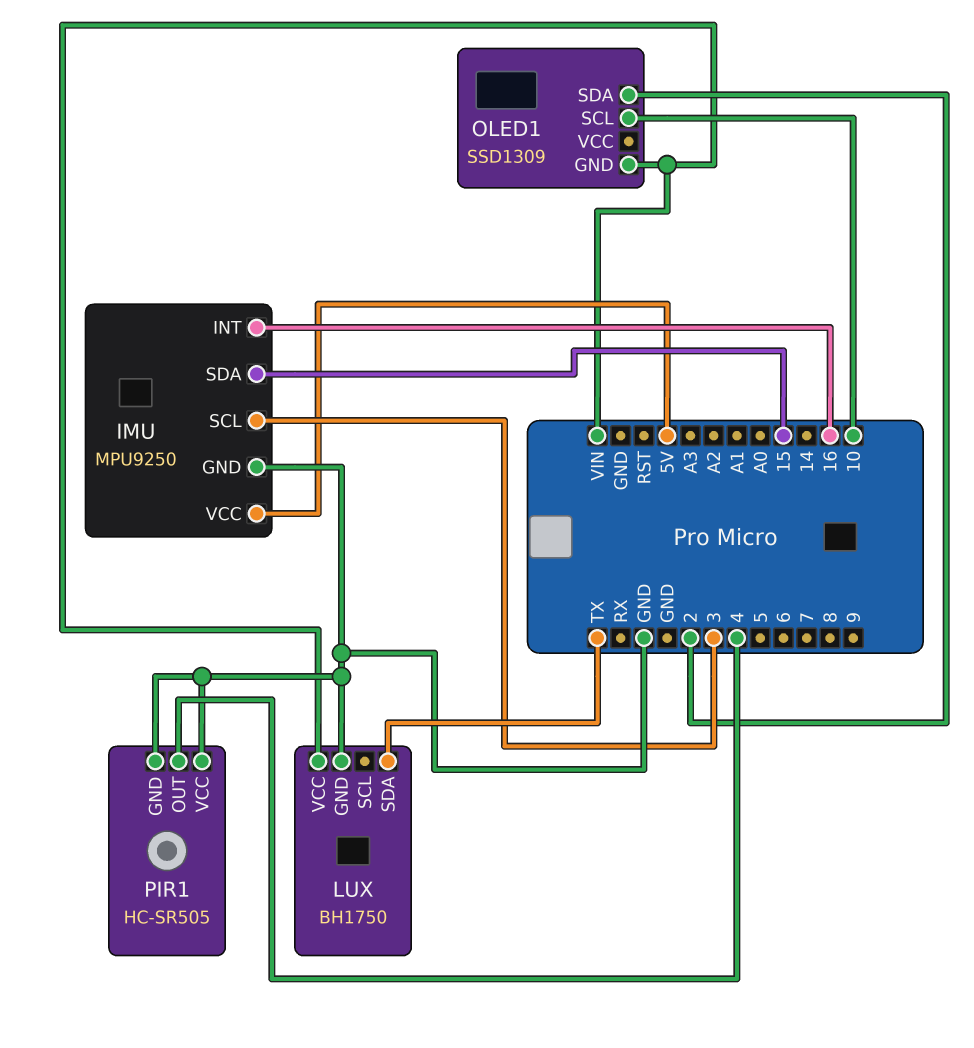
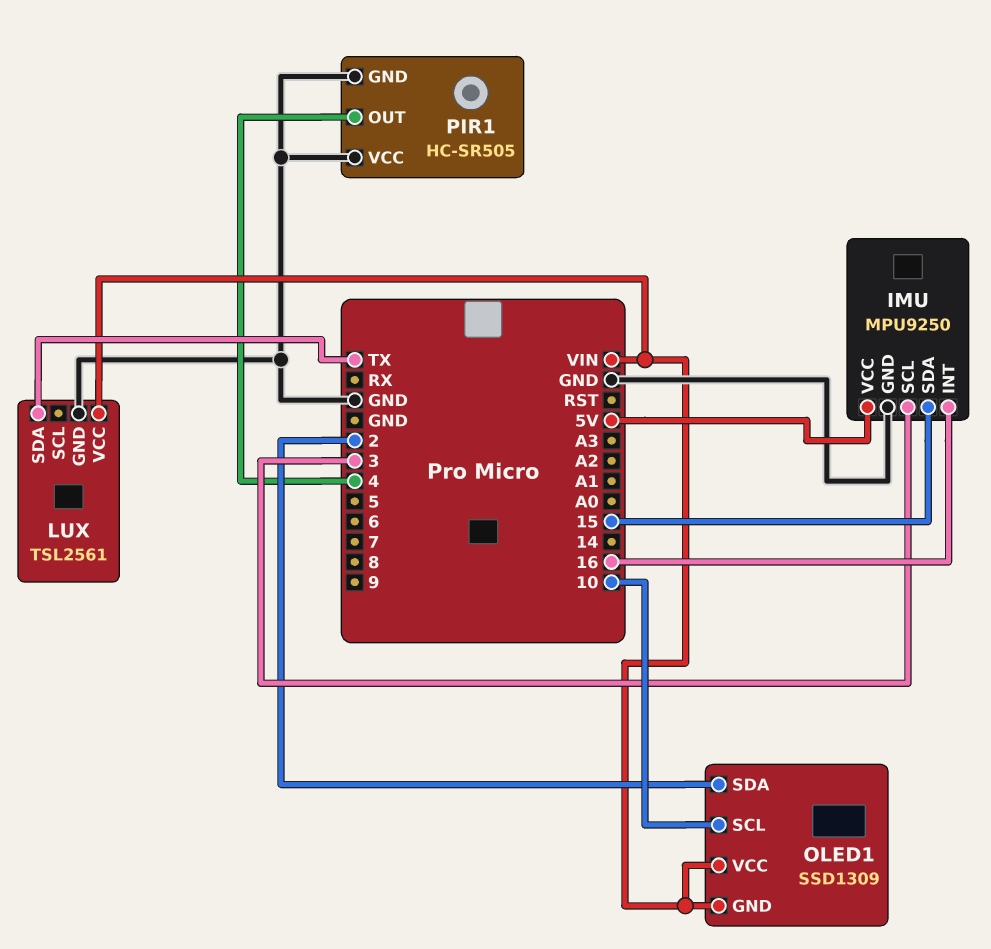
LUX: BH1750 -> TSL2561
OLED1 pin VCC: none -> VIN

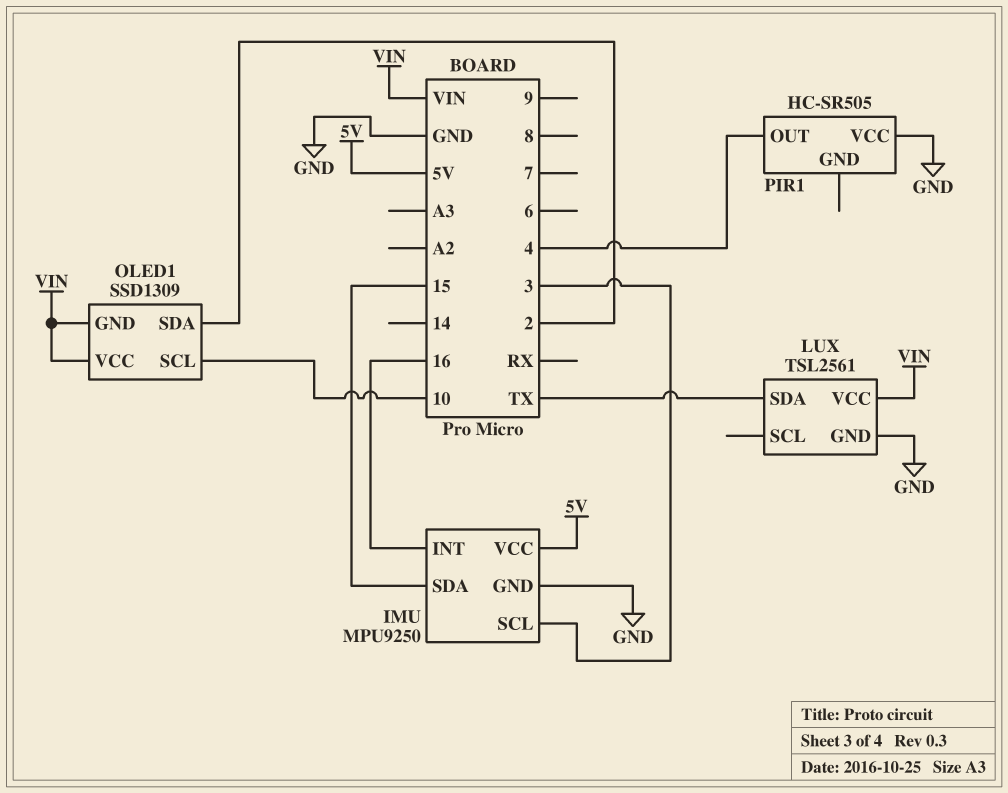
PIR1 pin GND: GND -> none

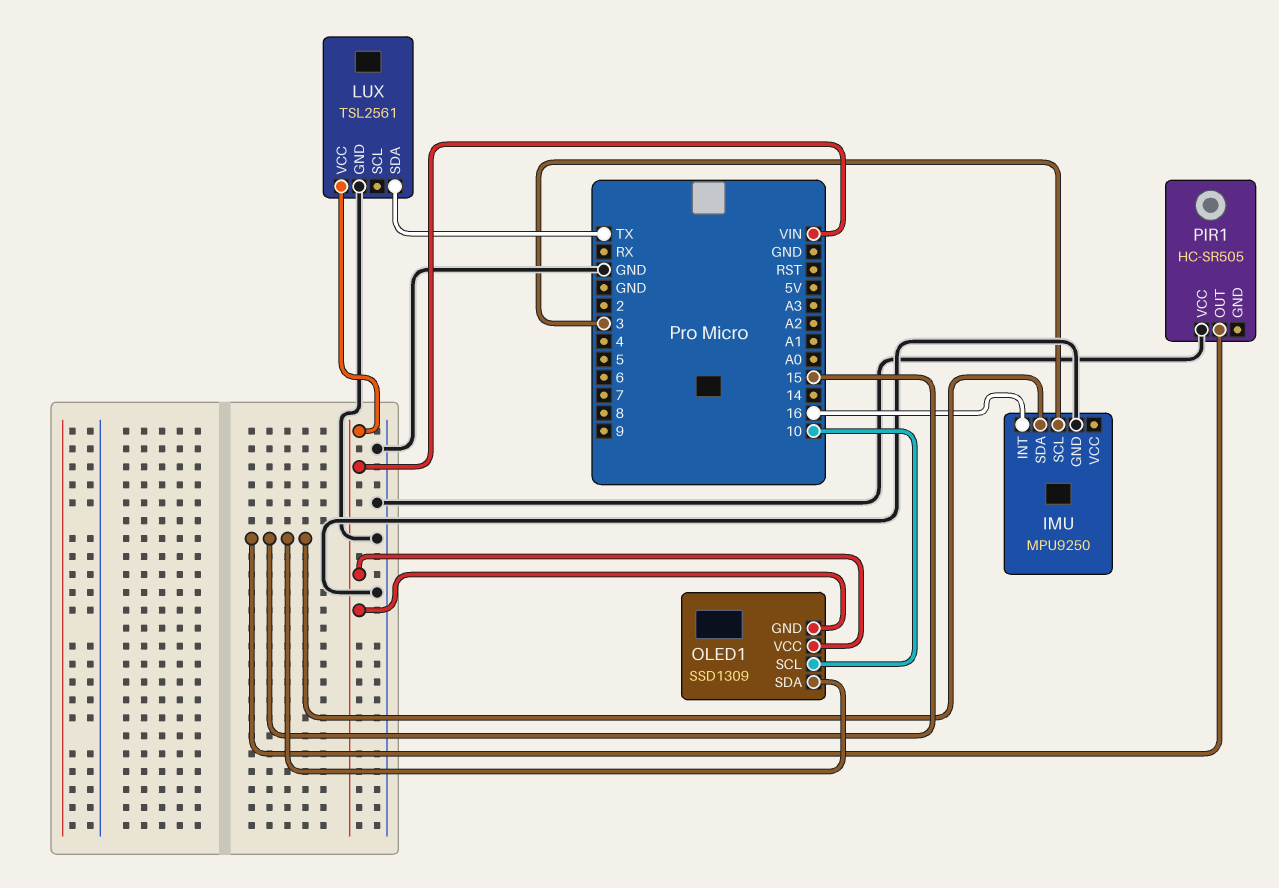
IMU pin VCC: 5V -> none
OLED1 pin SDA: 2 -> 15
PIR1 pin OUT: 4 -> 15

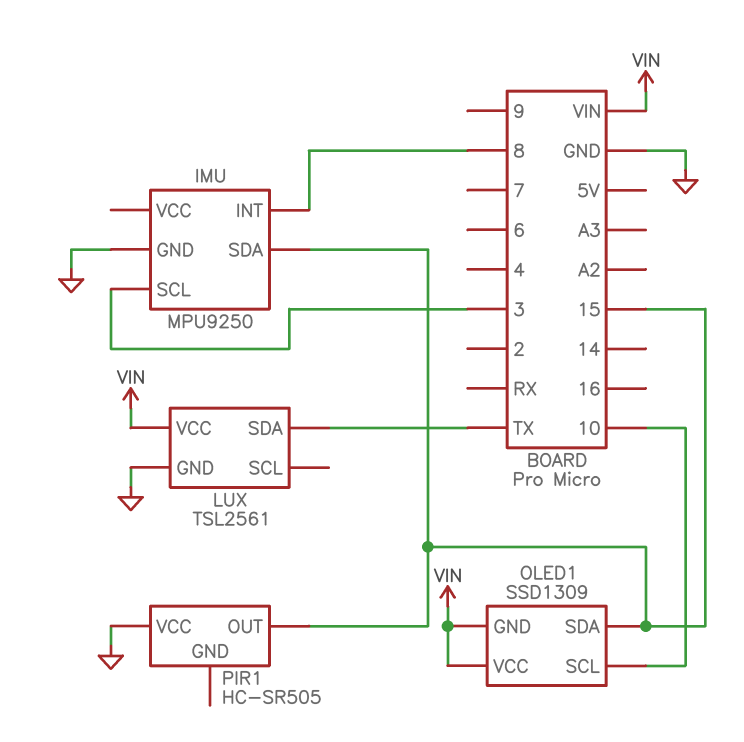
IMU pin INT: 16 -> 8

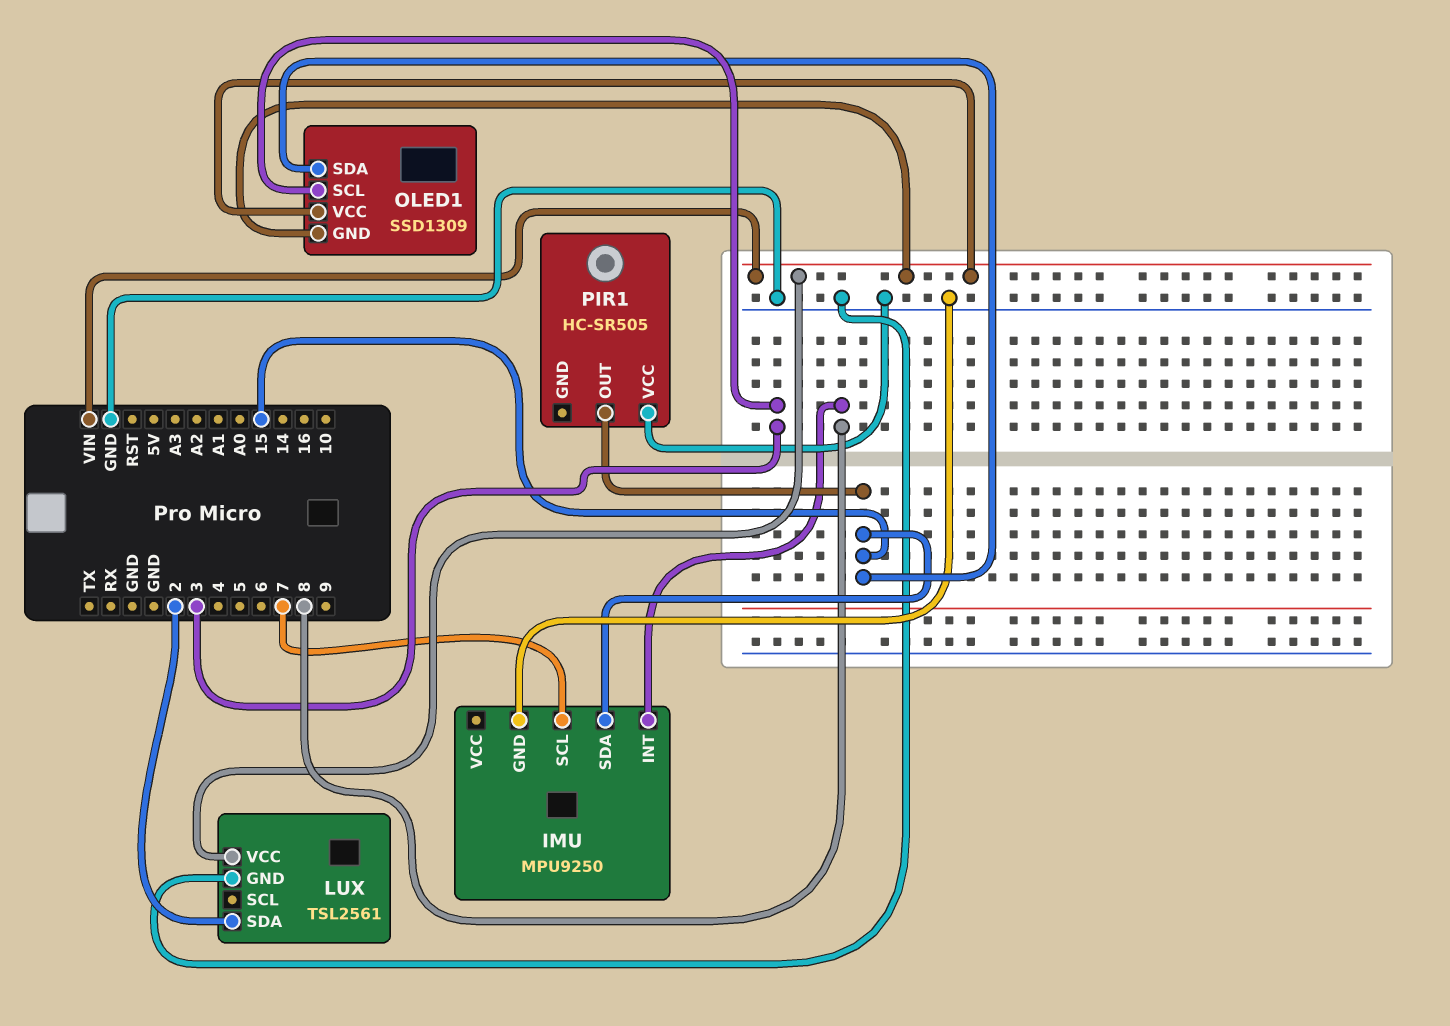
IMU pin SCL: 3 -> 7
LUX pin SDA: TX -> 2
OLED1 pin SCL: 10 -> 3

